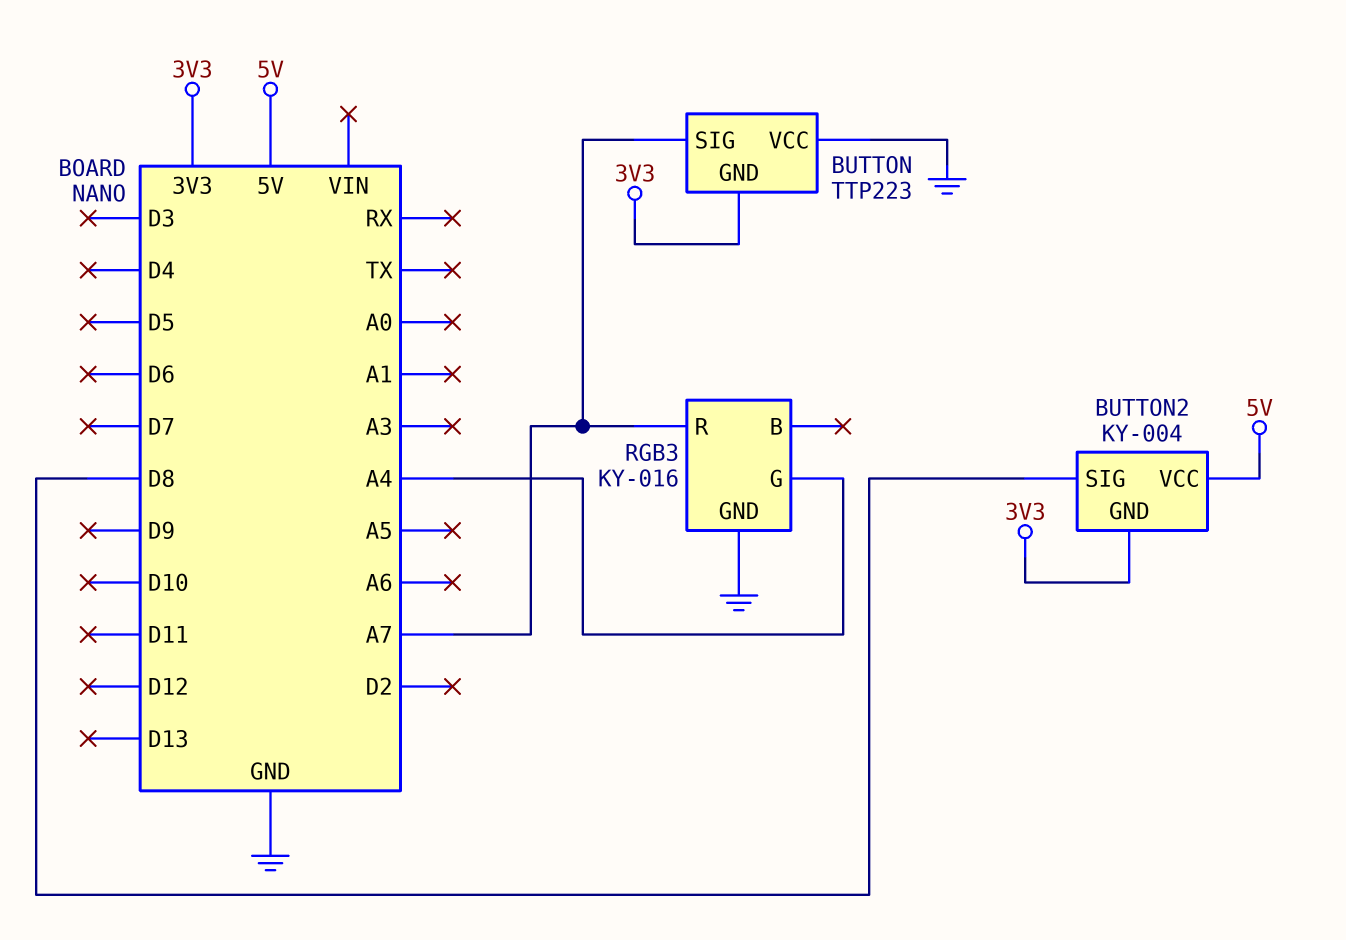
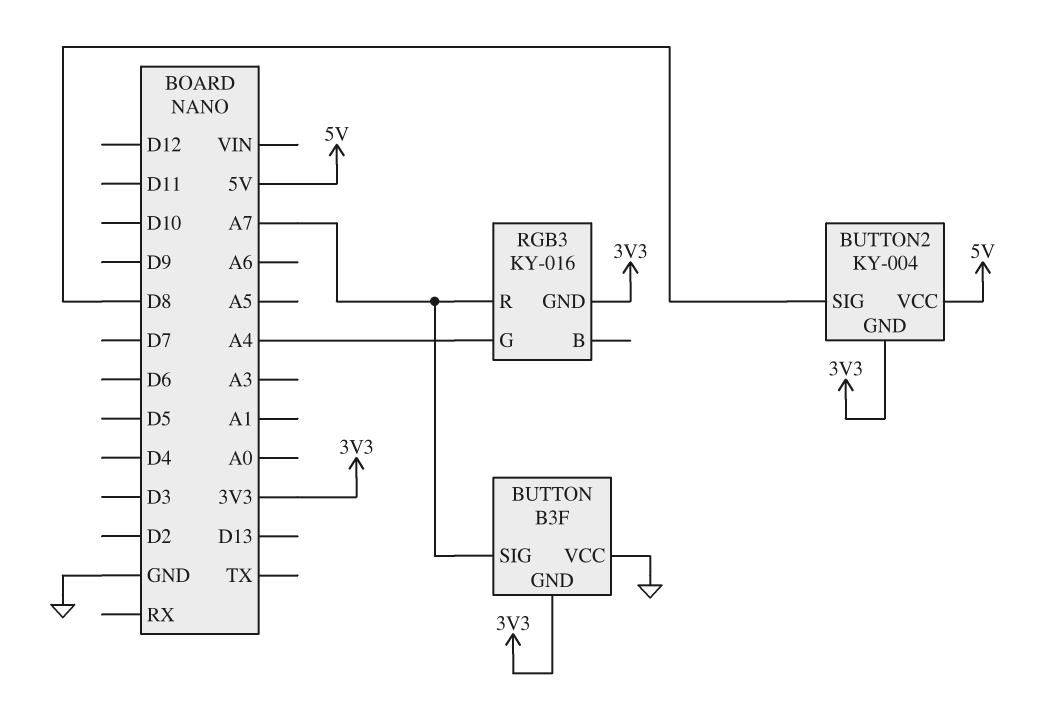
BUTTON: TTP223 -> B3F
RGB3 pin GND: GND -> 3V3

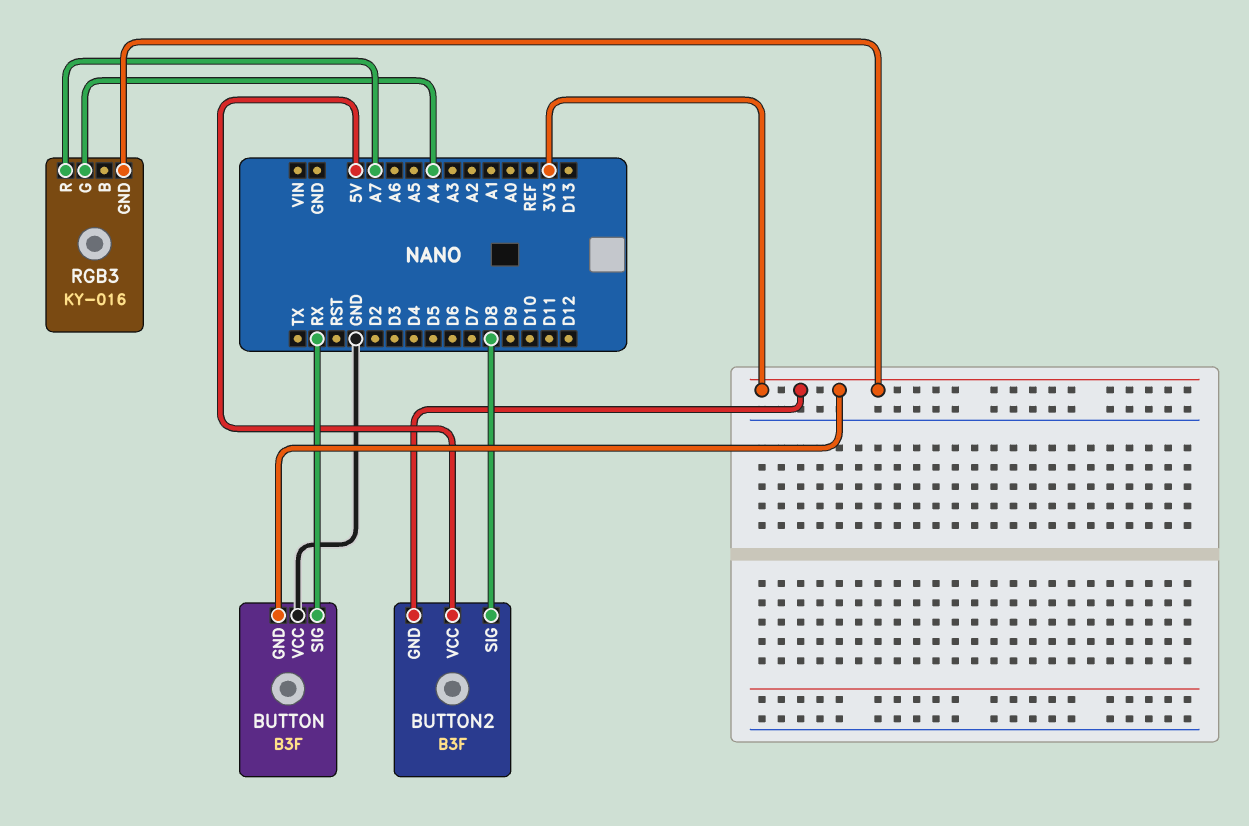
BUTTON pin SIG: A7 -> RX
BUTTON2: KY-004 -> B3F

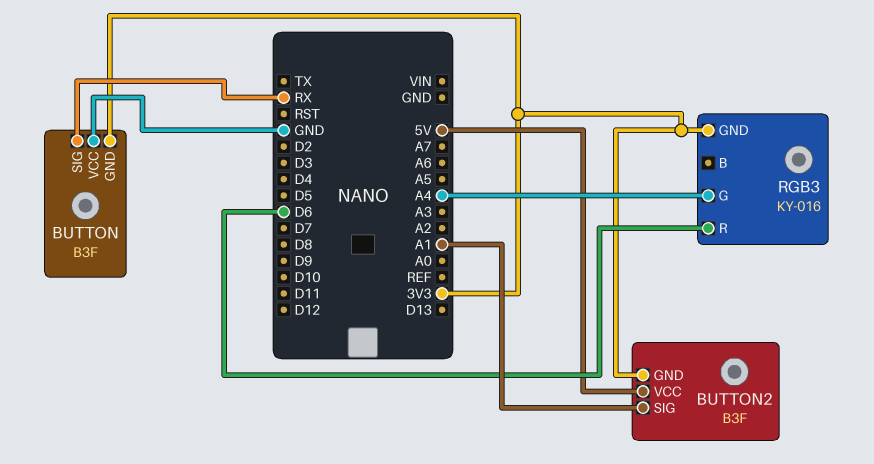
BUTTON2 pin SIG: D8 -> A1
RGB3 pin R: A7 -> D6

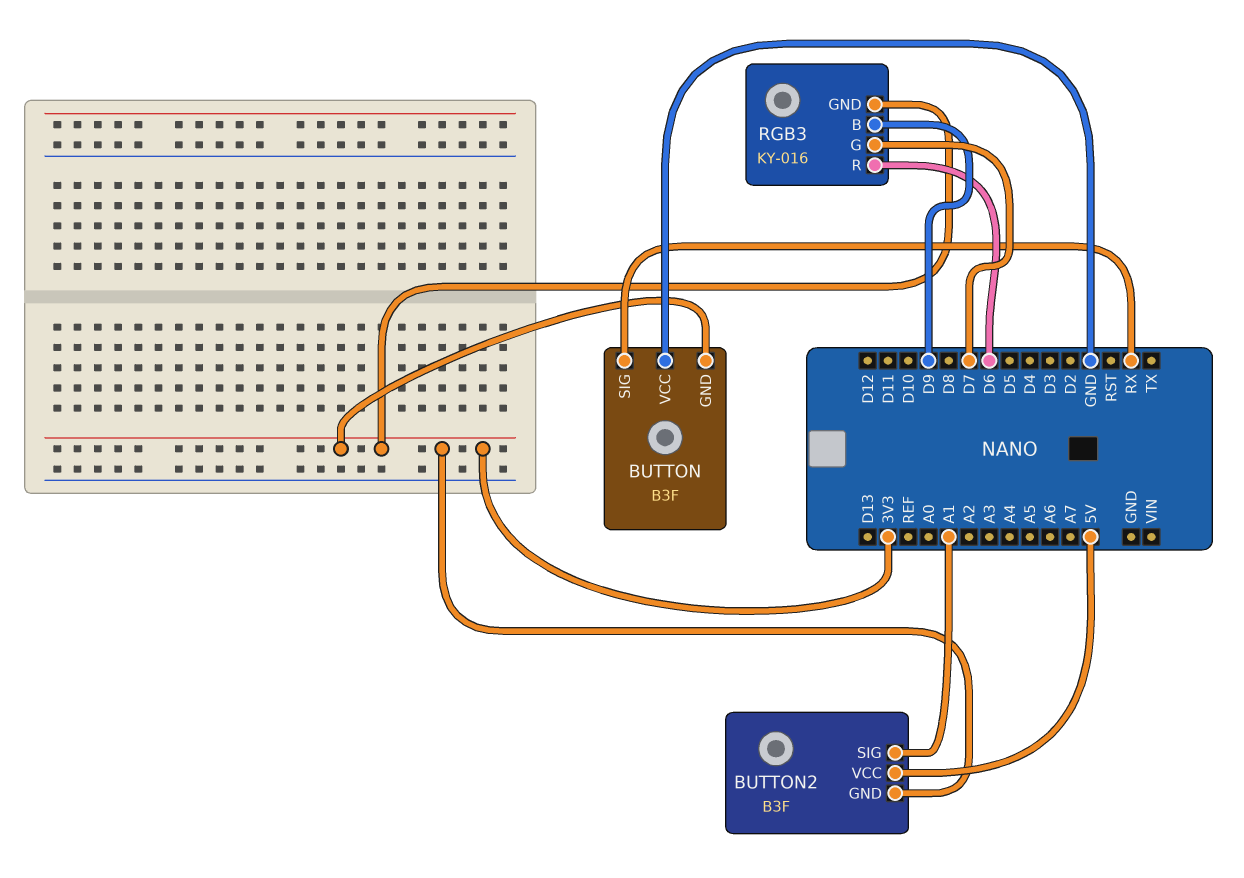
RGB3 pin B: none -> D9
RGB3 pin G: A4 -> D7

